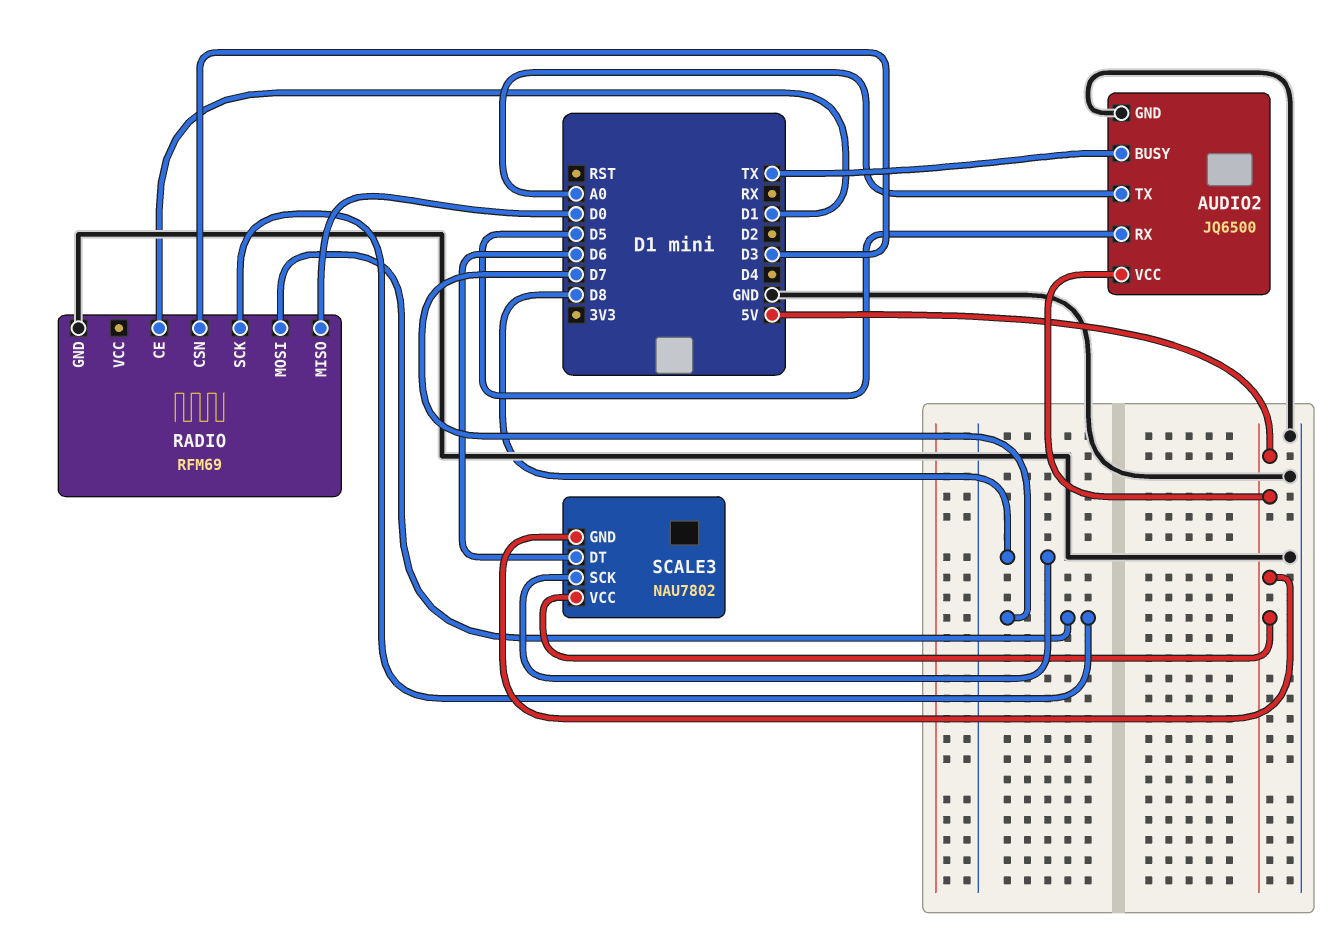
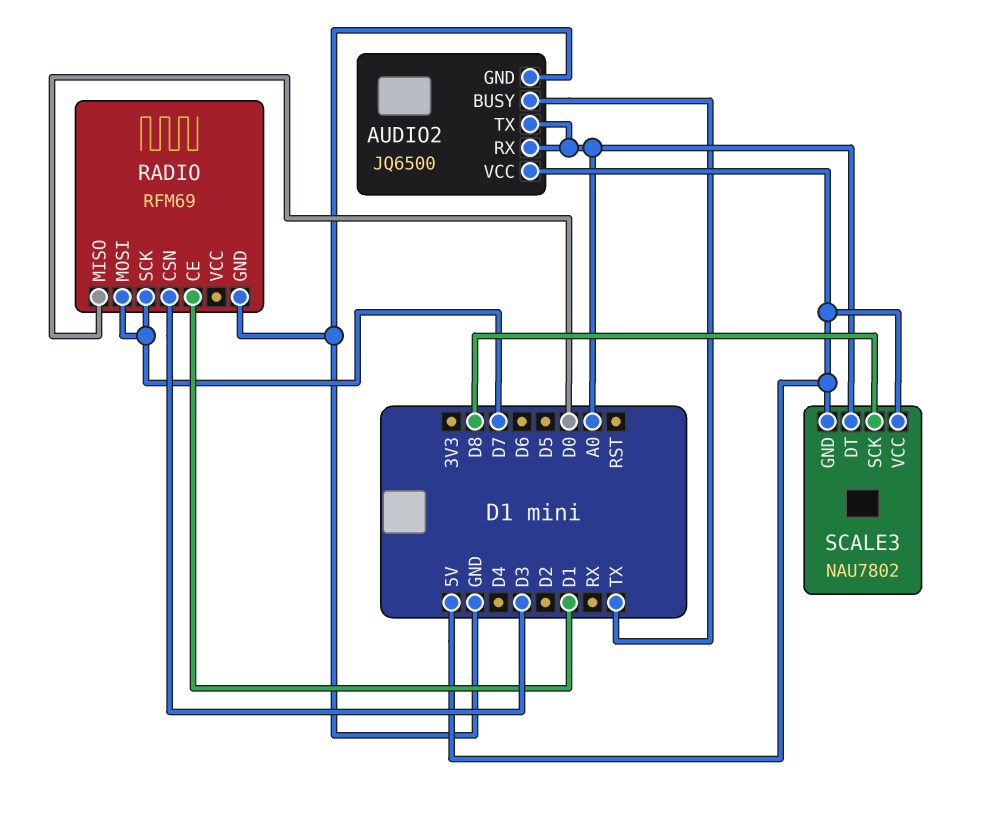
AUDIO2 pin RX: D5 -> A0
SCALE3 pin DT: D6 -> A0

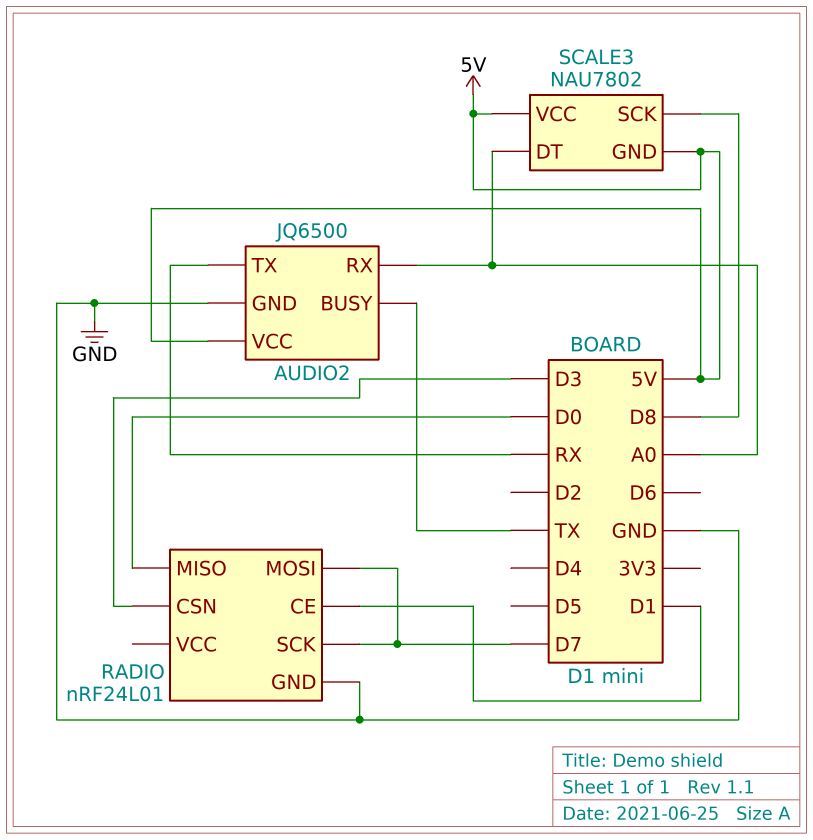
AUDIO2 pin TX: A0 -> RX
RADIO: RFM69 -> nRF24L01

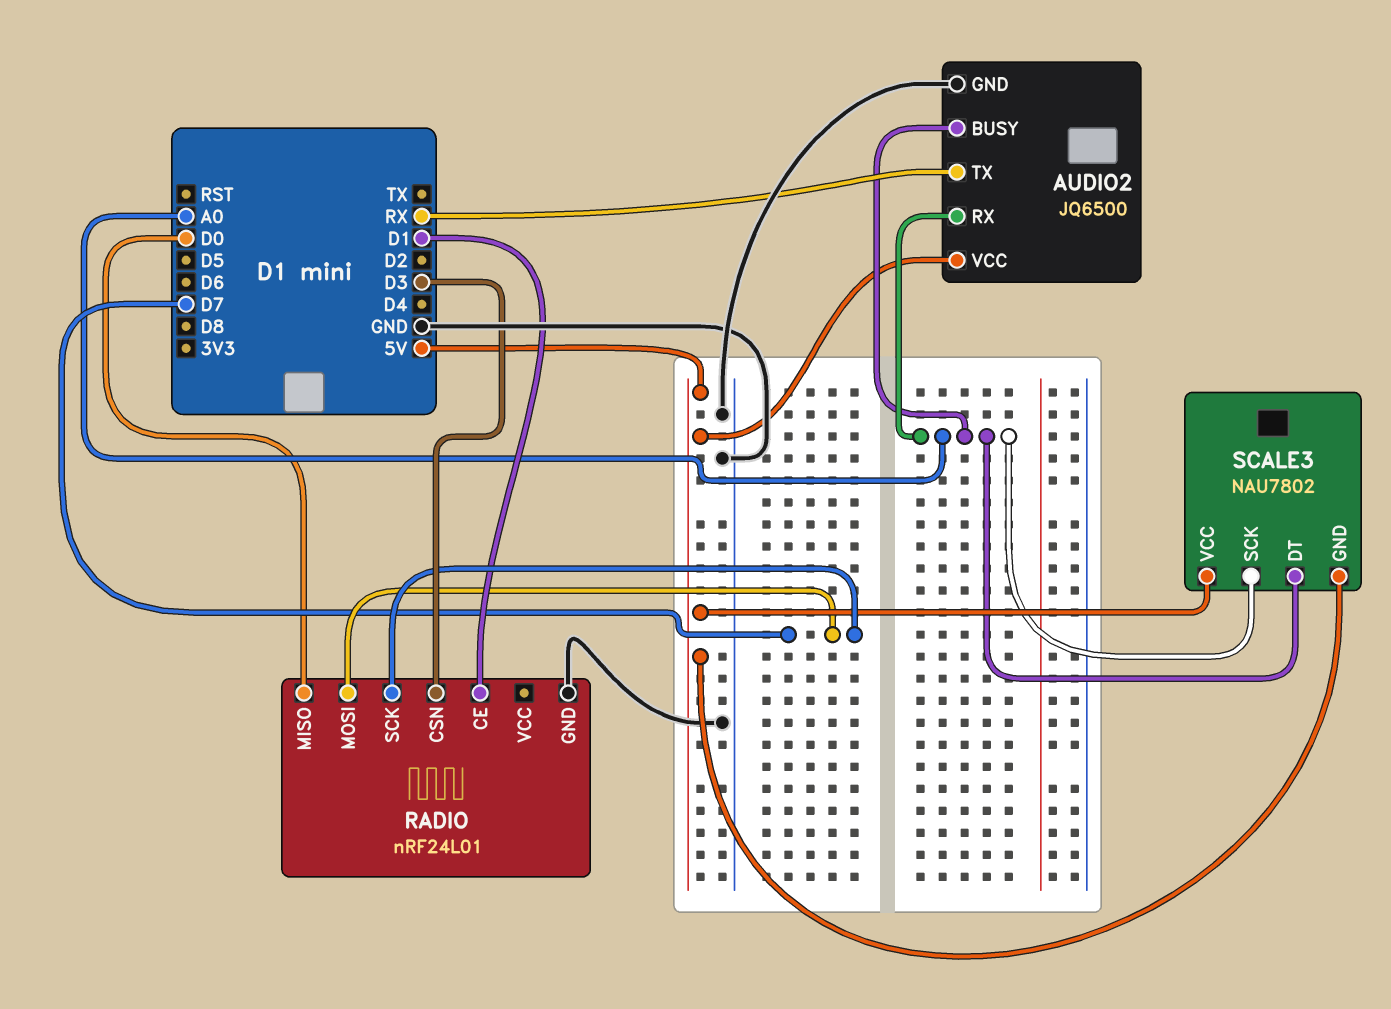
AUDIO2 pin BUSY: TX -> A0
SCALE3 pin SCK: D8 -> A0

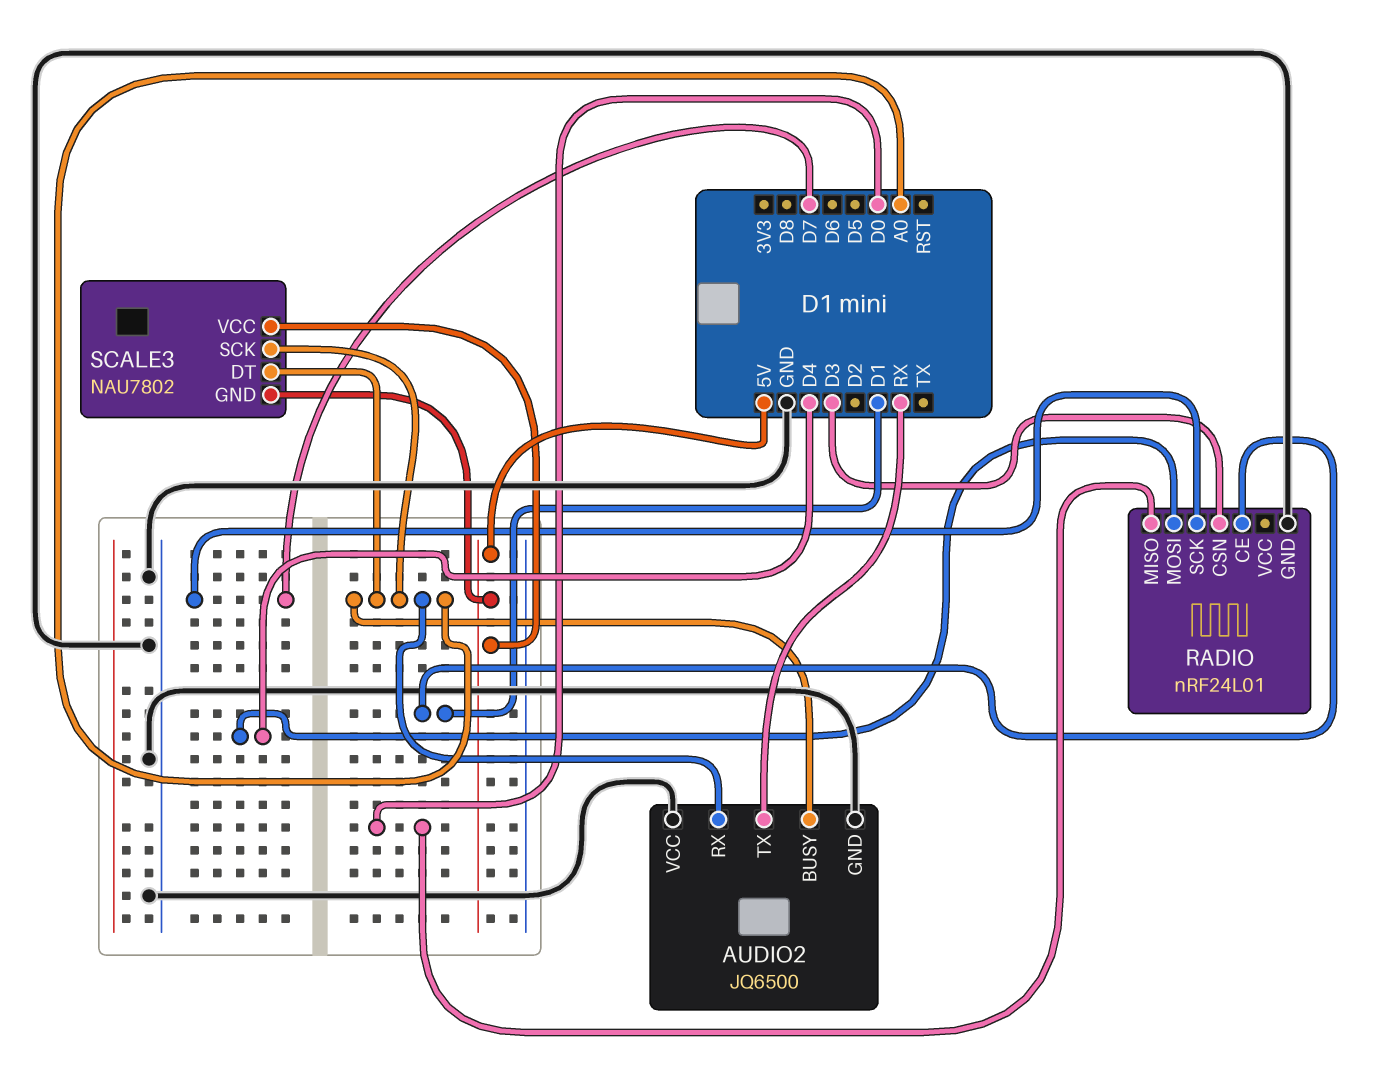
AUDIO2 pin VCC: 5V -> GND
RADIO pin MOSI: D7 -> D4

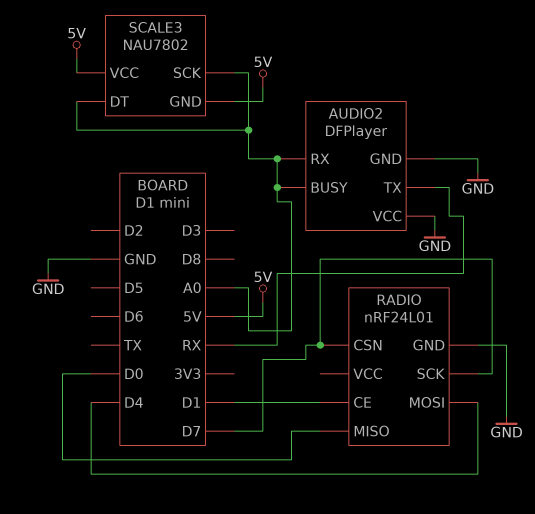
AUDIO2: JQ6500 -> DFPlayer
RADIO pin CSN: D3 -> D7

